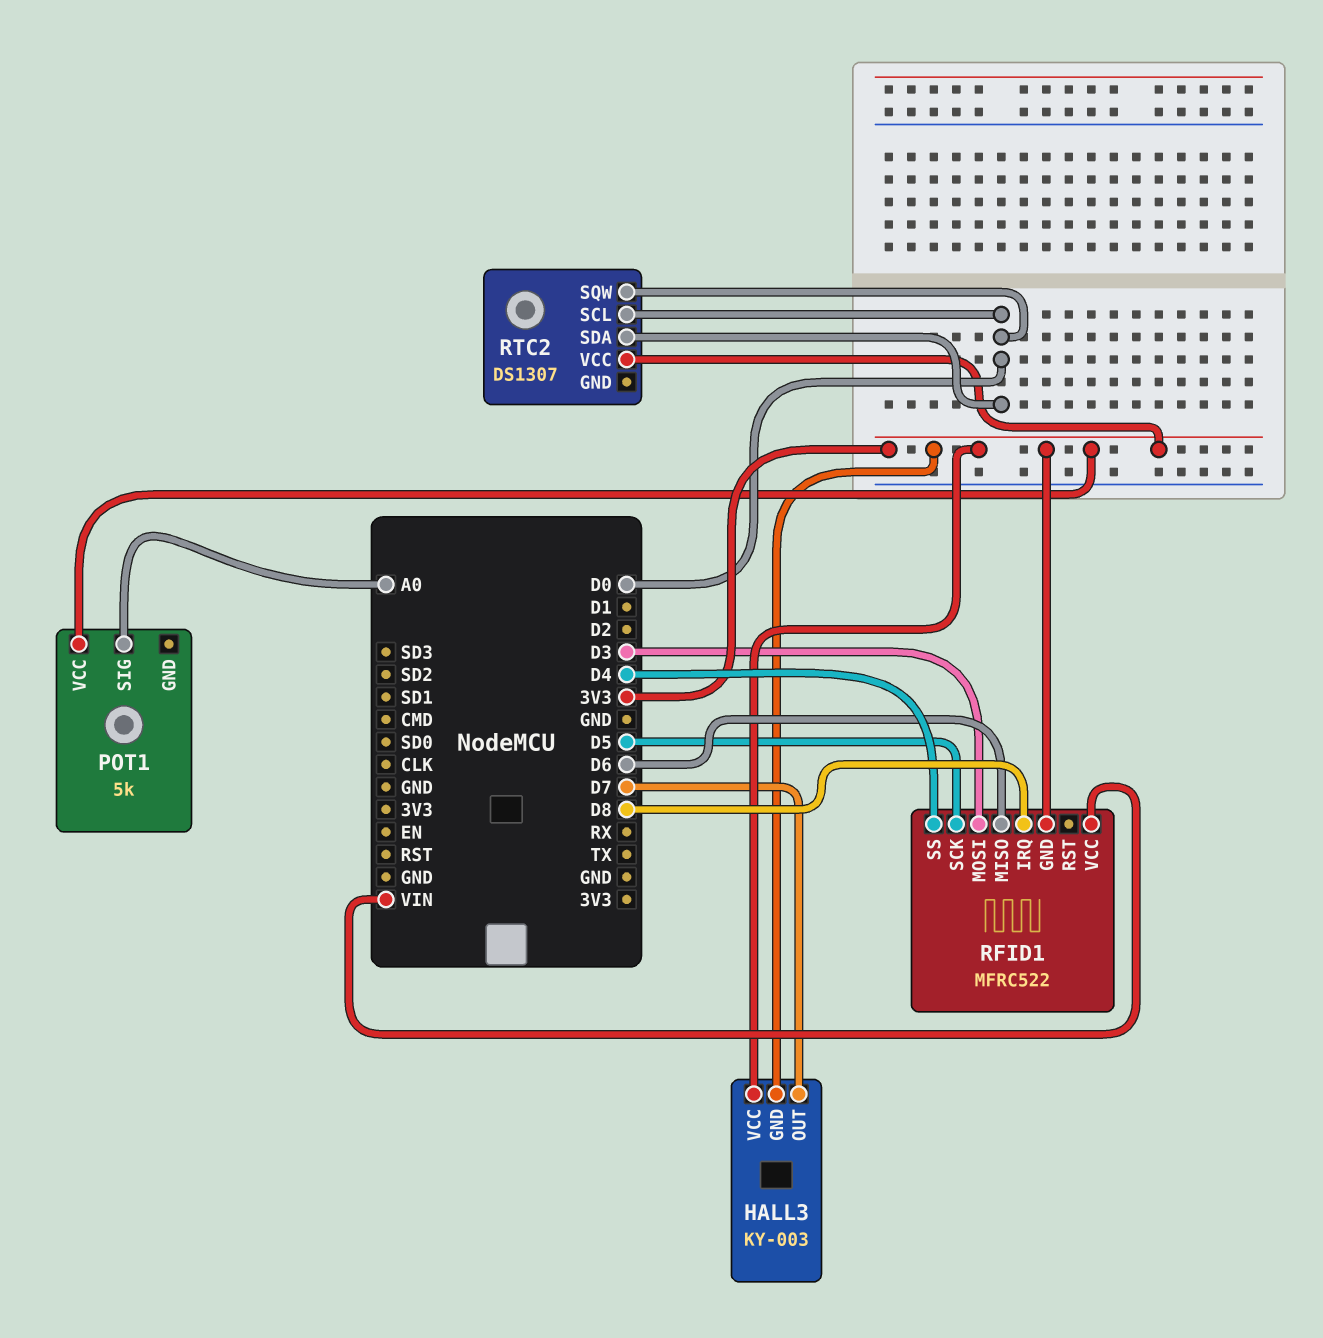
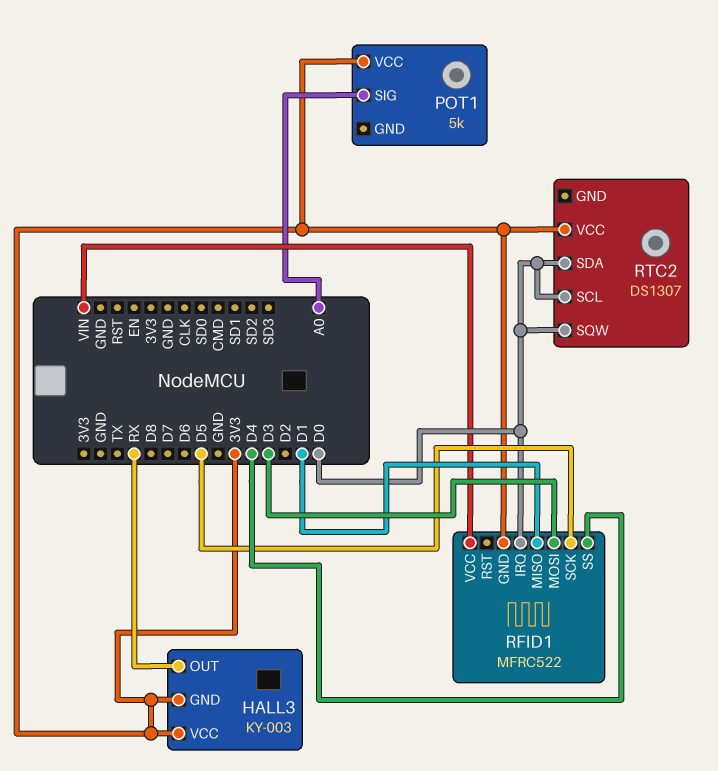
HALL3 pin OUT: D7 -> RX
RFID1 pin IRQ: D8 -> D0
RFID1 pin MISO: D6 -> D1

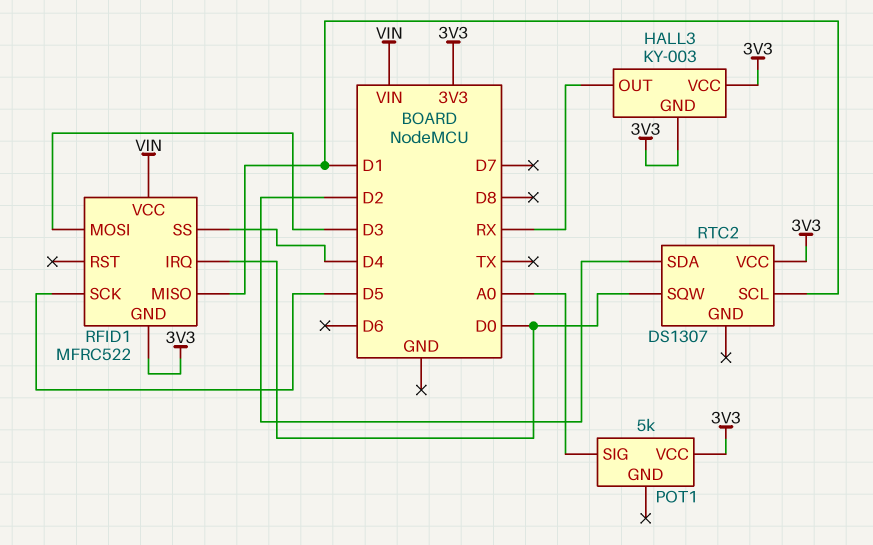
RTC2 pin SCL: D0 -> D1
RTC2 pin SDA: D0 -> D2

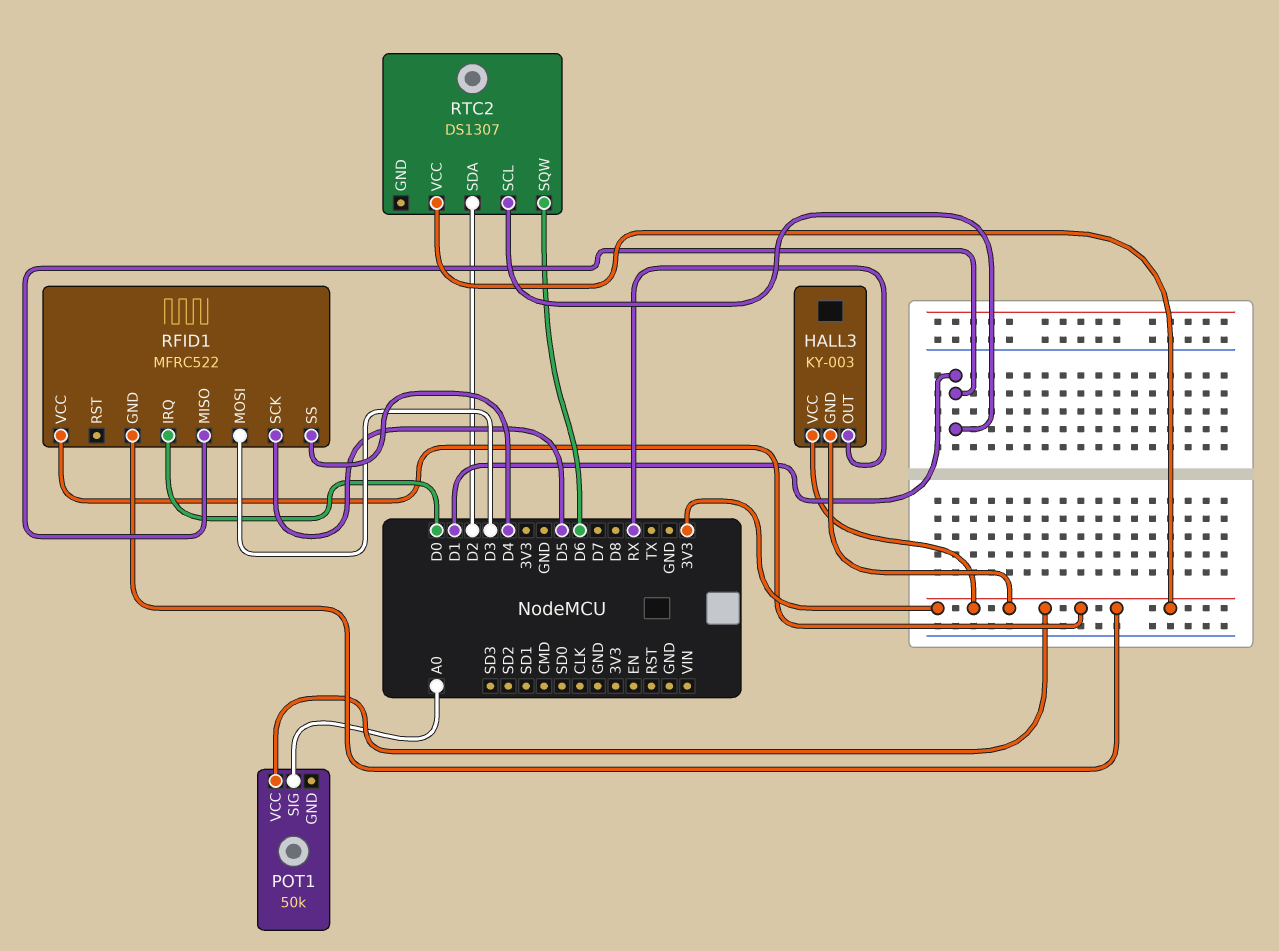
POT1: 5k -> 50k
RFID1 pin VCC: VIN -> 3V3
RTC2 pin SQW: D0 -> D6

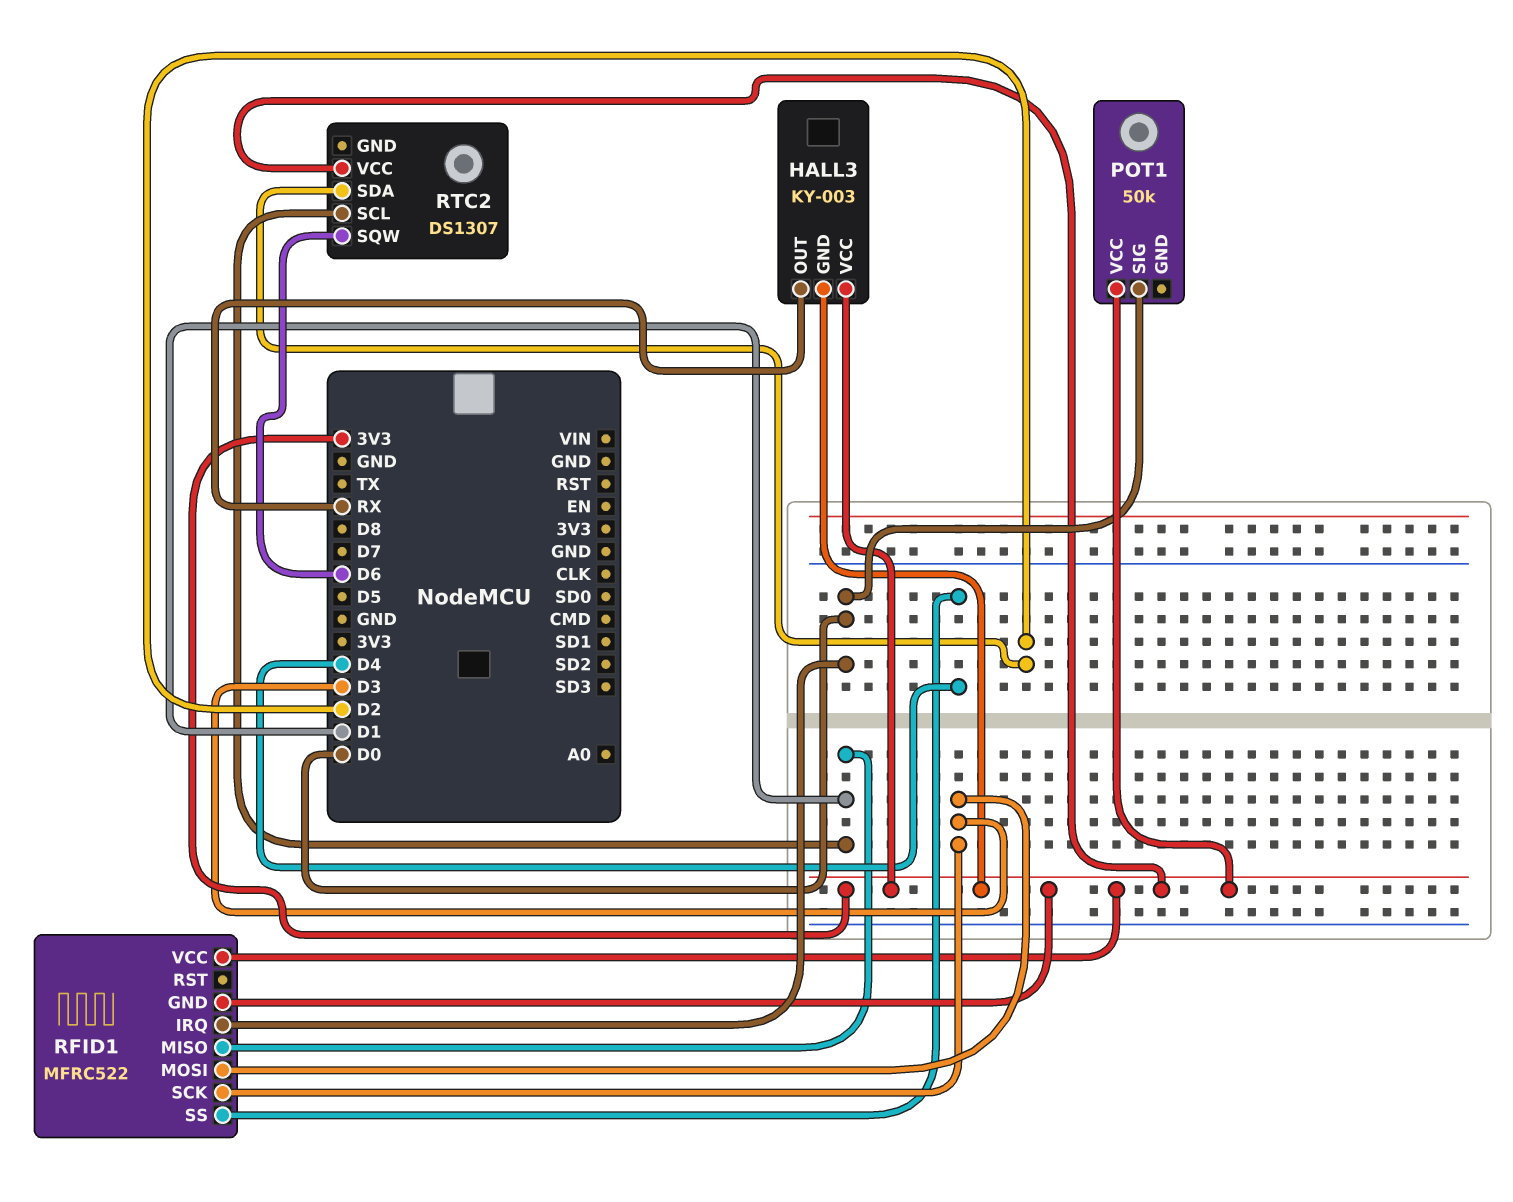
POT1 pin SIG: A0 -> D0
RFID1 pin SCK: D5 -> D3

